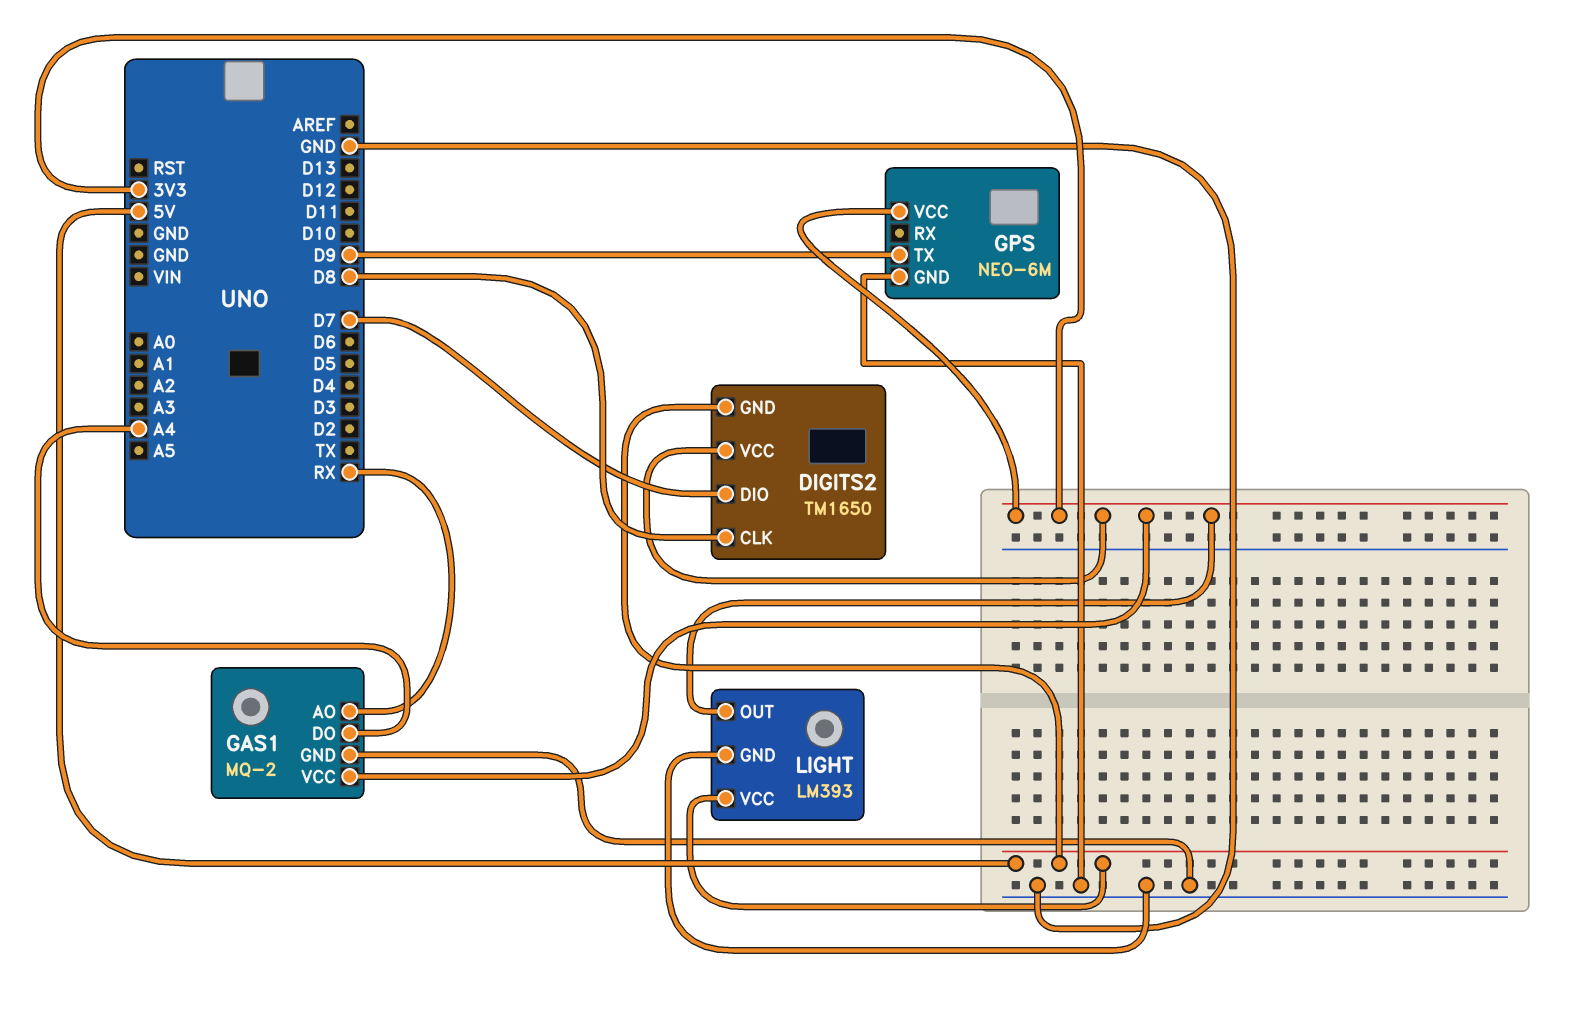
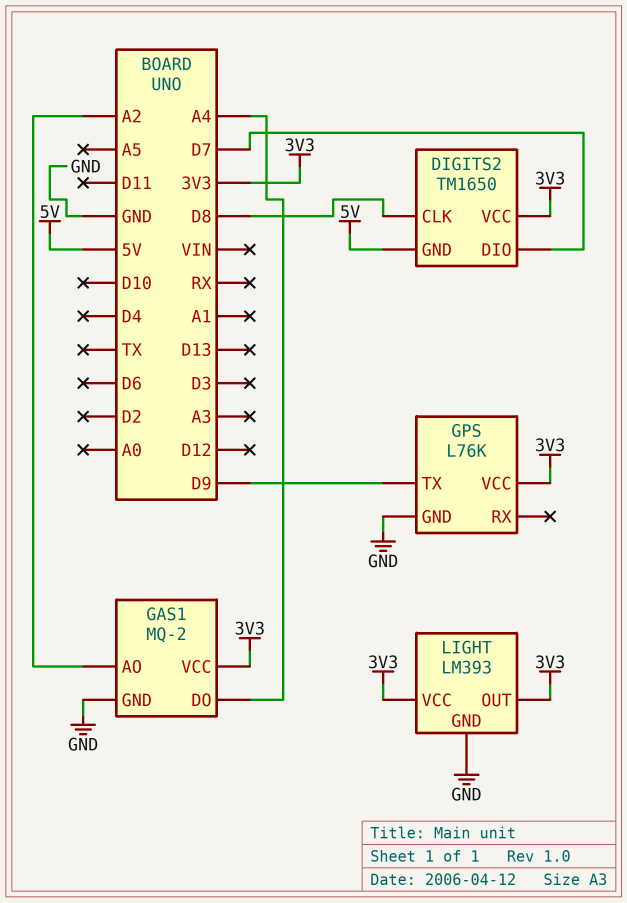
GAS1 pin AO: RX -> A2
GPS: NEO-6M -> L76K
LIGHT pin VCC: 5V -> 3V3

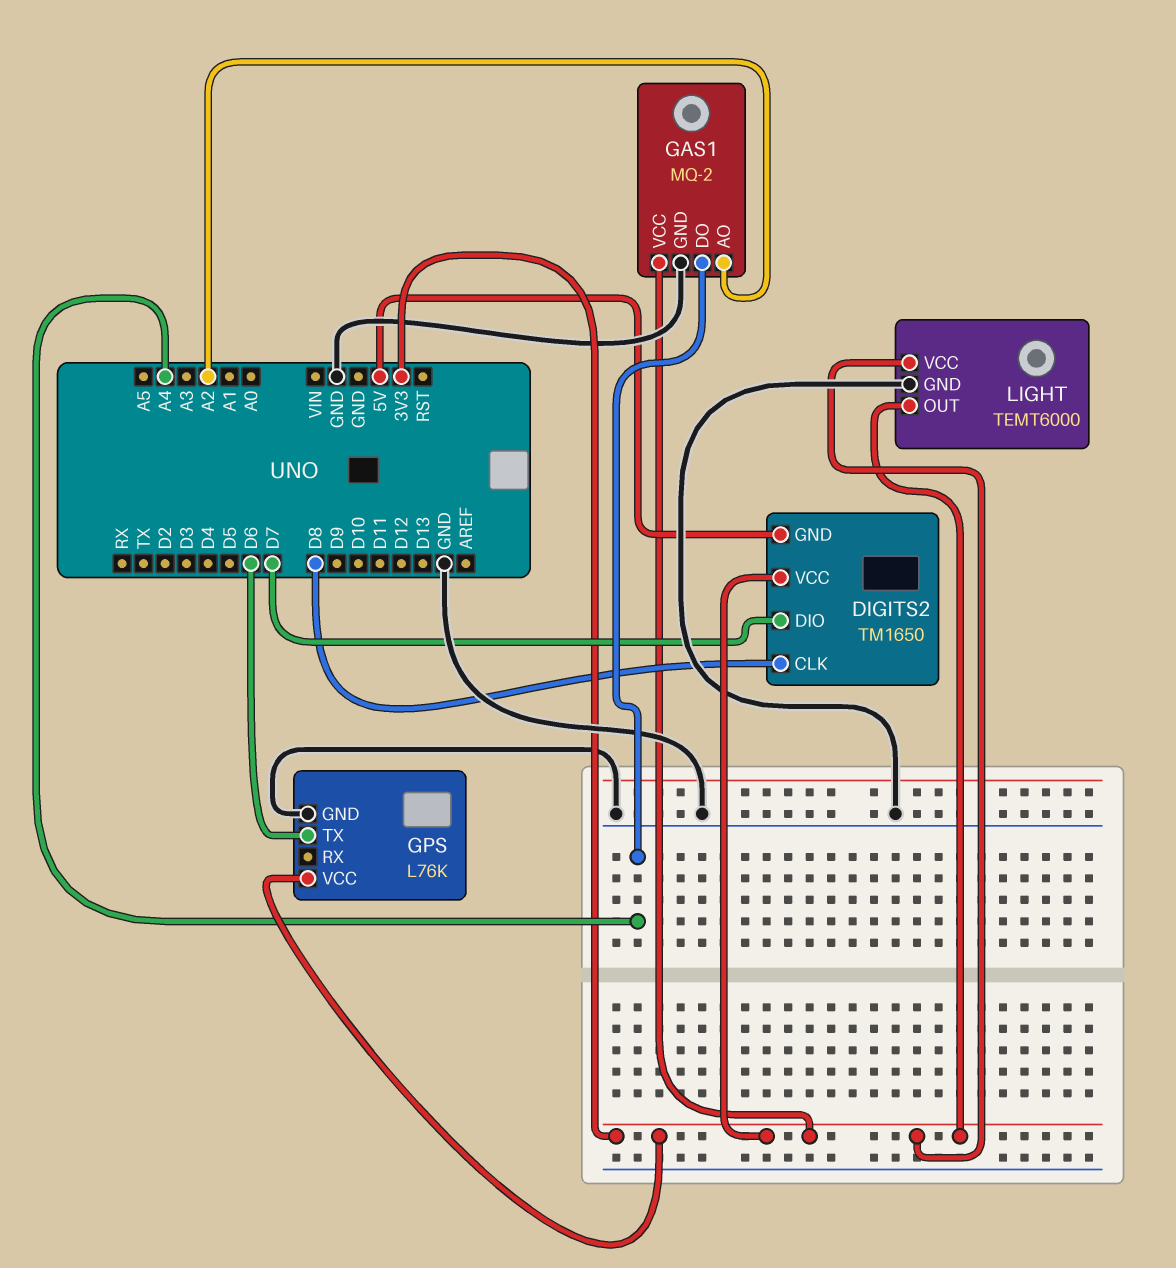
GPS pin TX: D9 -> D6
LIGHT: LM393 -> TEMT6000

